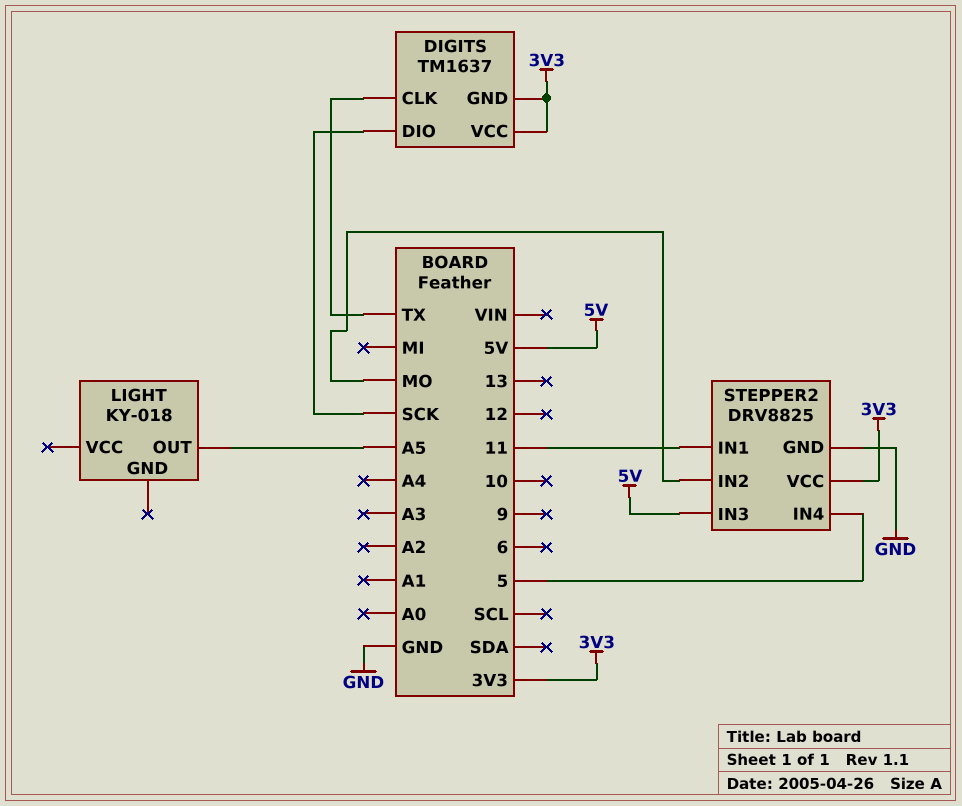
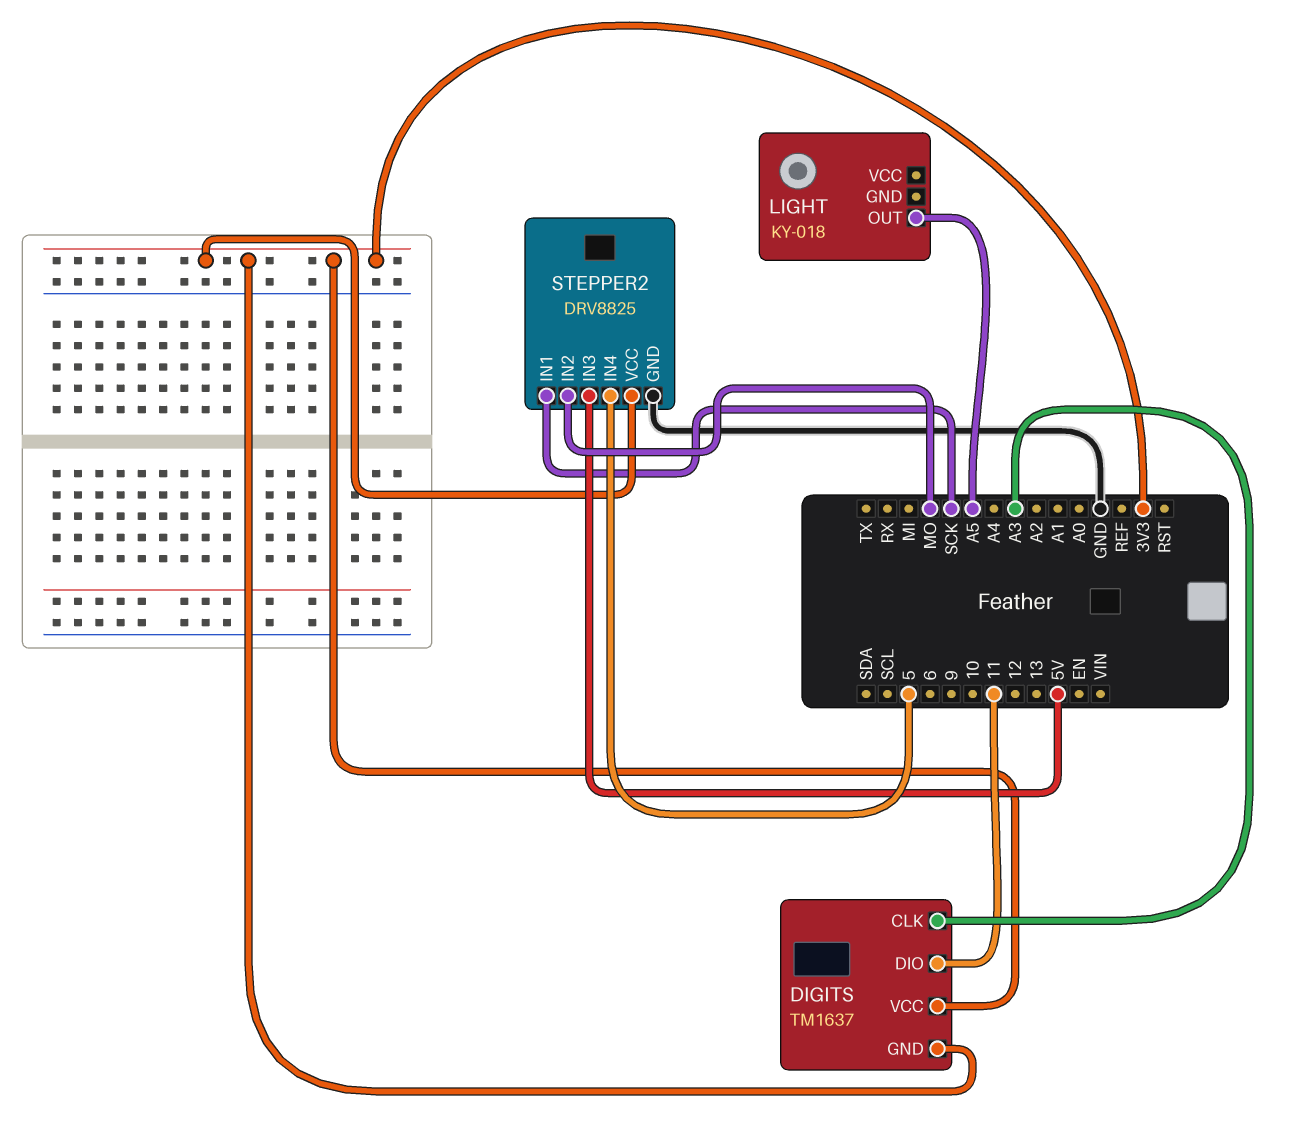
DIGITS pin CLK: TX -> A3
DIGITS pin DIO: SCK -> 11
STEPPER2 pin IN1: 11 -> SCK

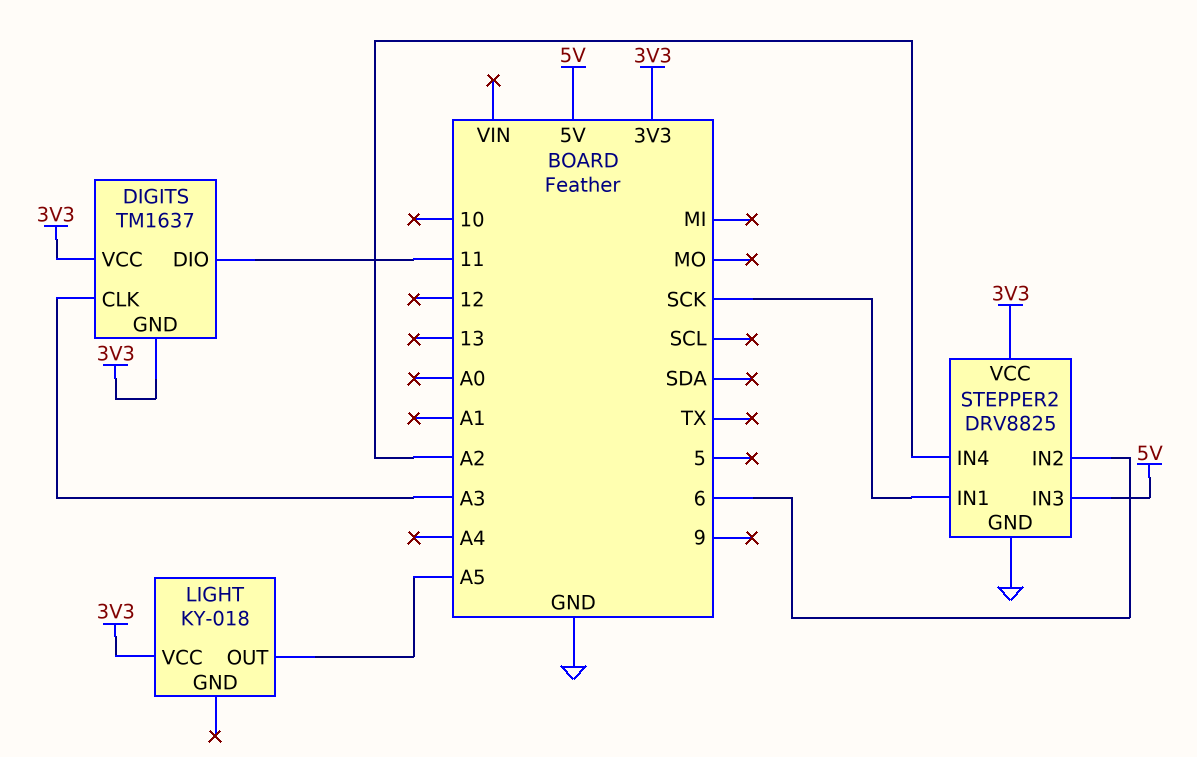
LIGHT pin VCC: none -> 3V3
STEPPER2 pin IN2: MO -> 6
STEPPER2 pin IN4: 5 -> A2

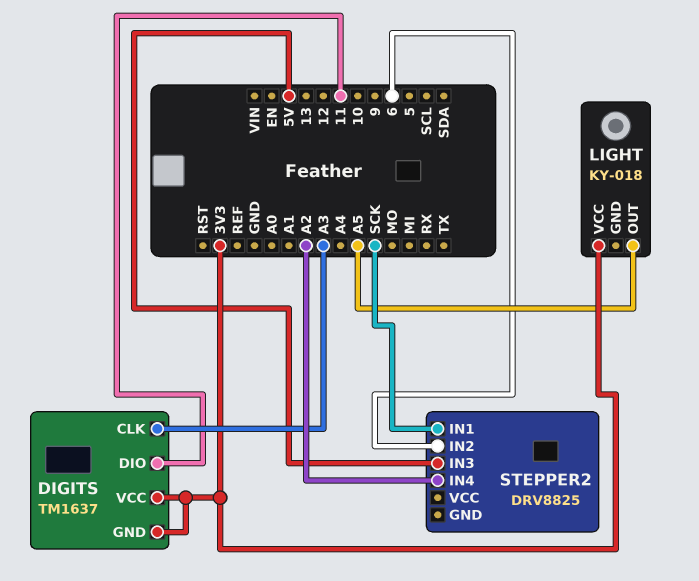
STEPPER2 pin GND: GND -> none
STEPPER2 pin VCC: 3V3 -> none

